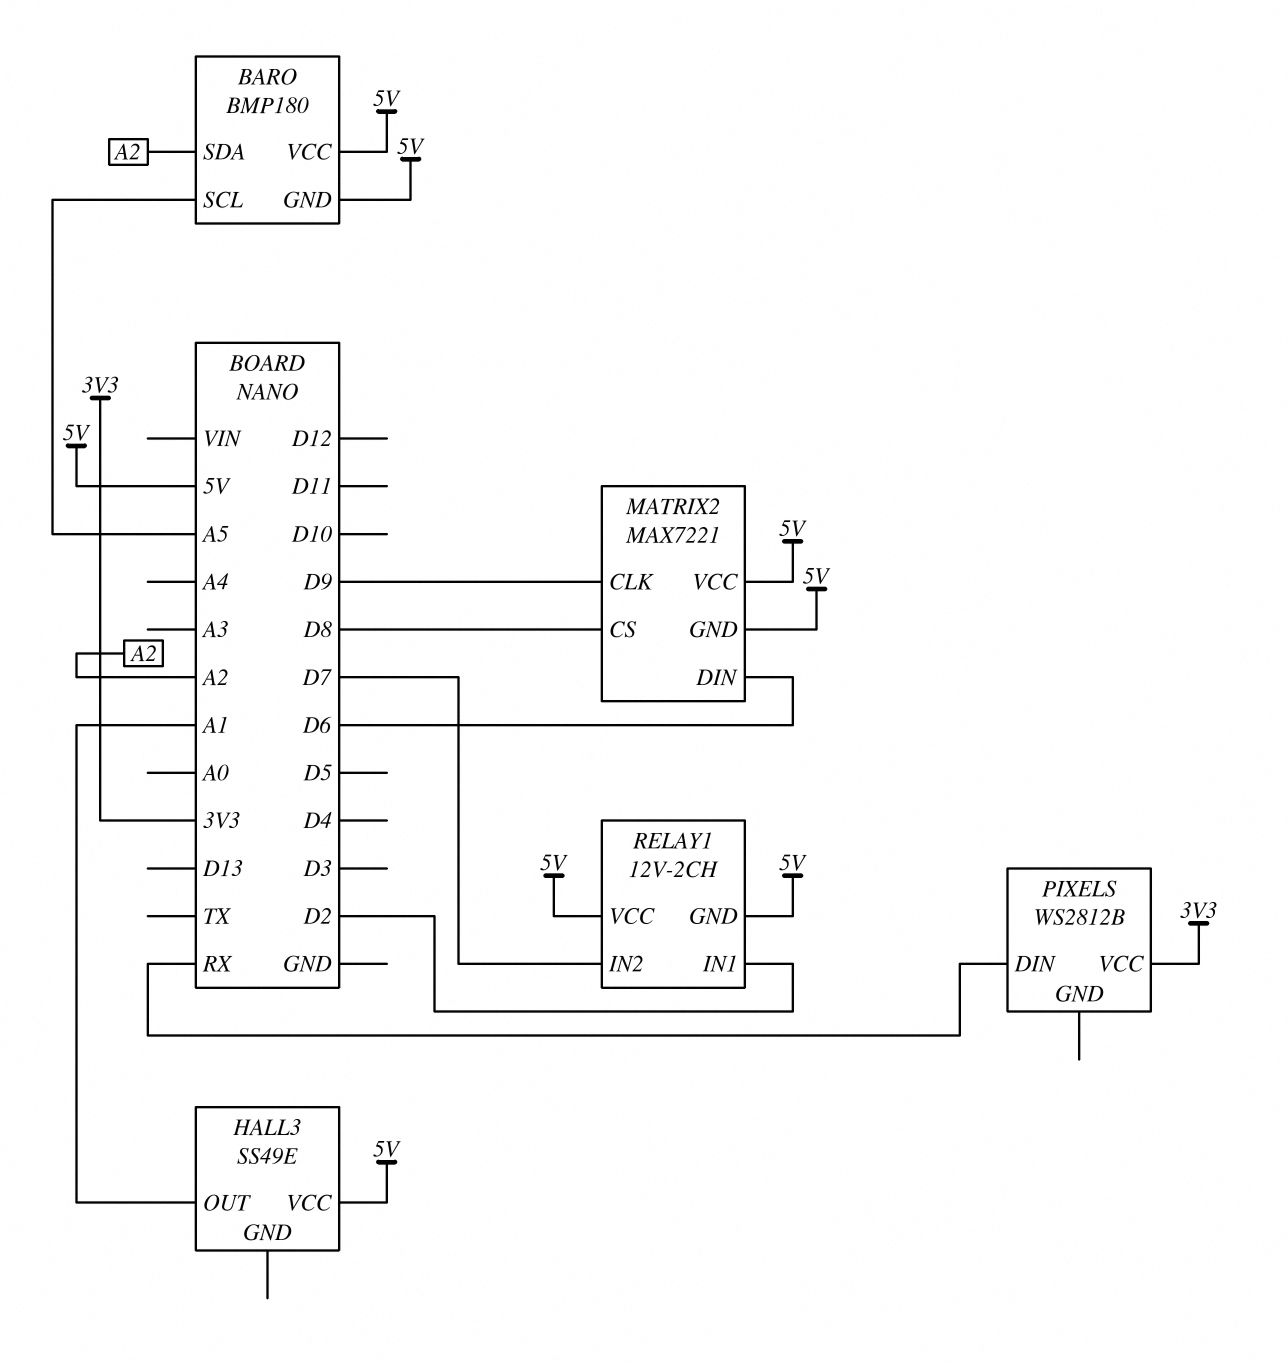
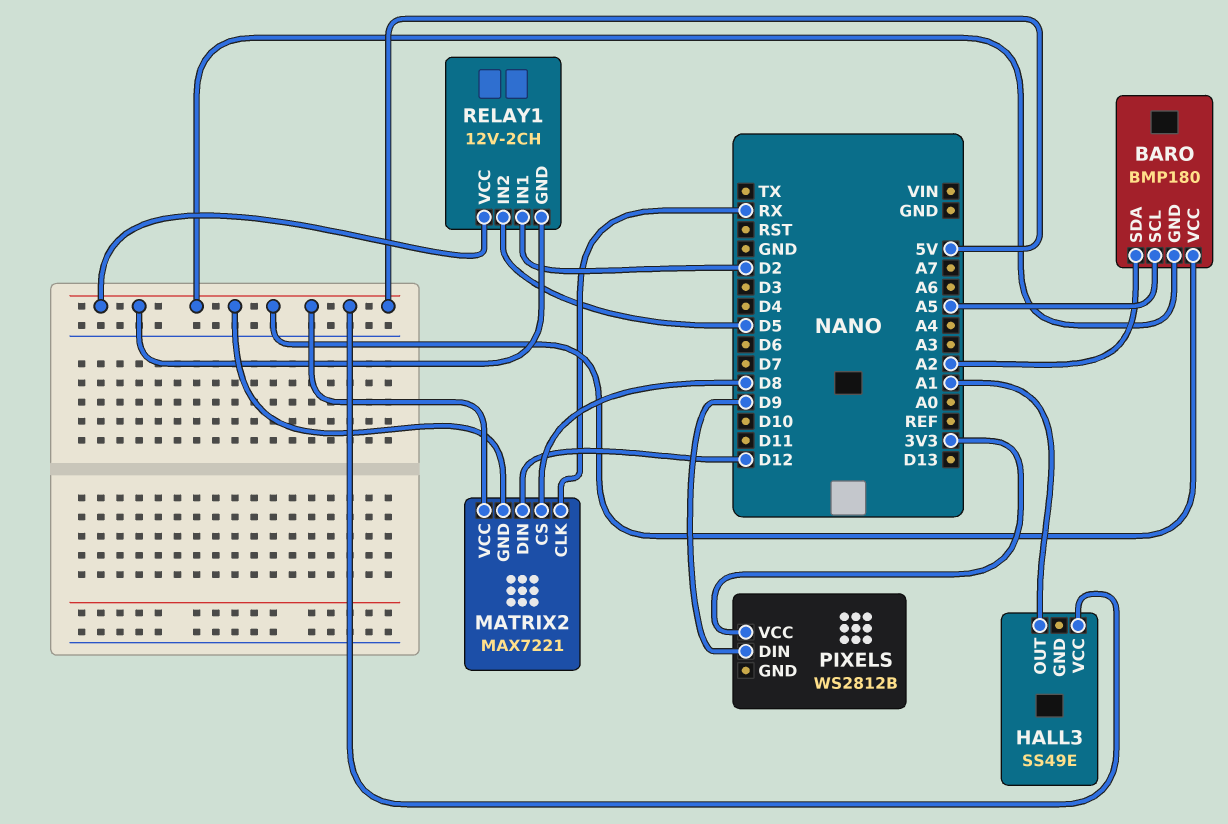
MATRIX2 pin CLK: D9 -> RX
MATRIX2 pin DIN: D6 -> D12
PIXELS pin DIN: RX -> D9
RELAY1 pin IN2: D7 -> D5

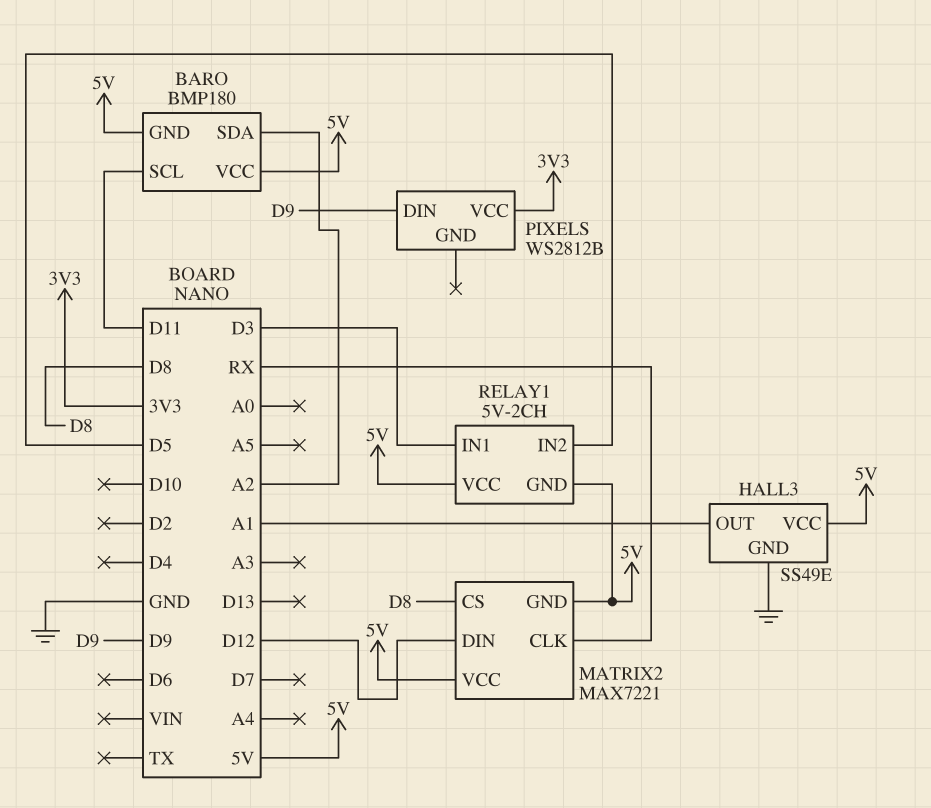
BARO pin SCL: A5 -> D11
HALL3 pin GND: none -> GND
RELAY1: 12V-2CH -> 5V-2CH
RELAY1 pin IN1: D2 -> D3

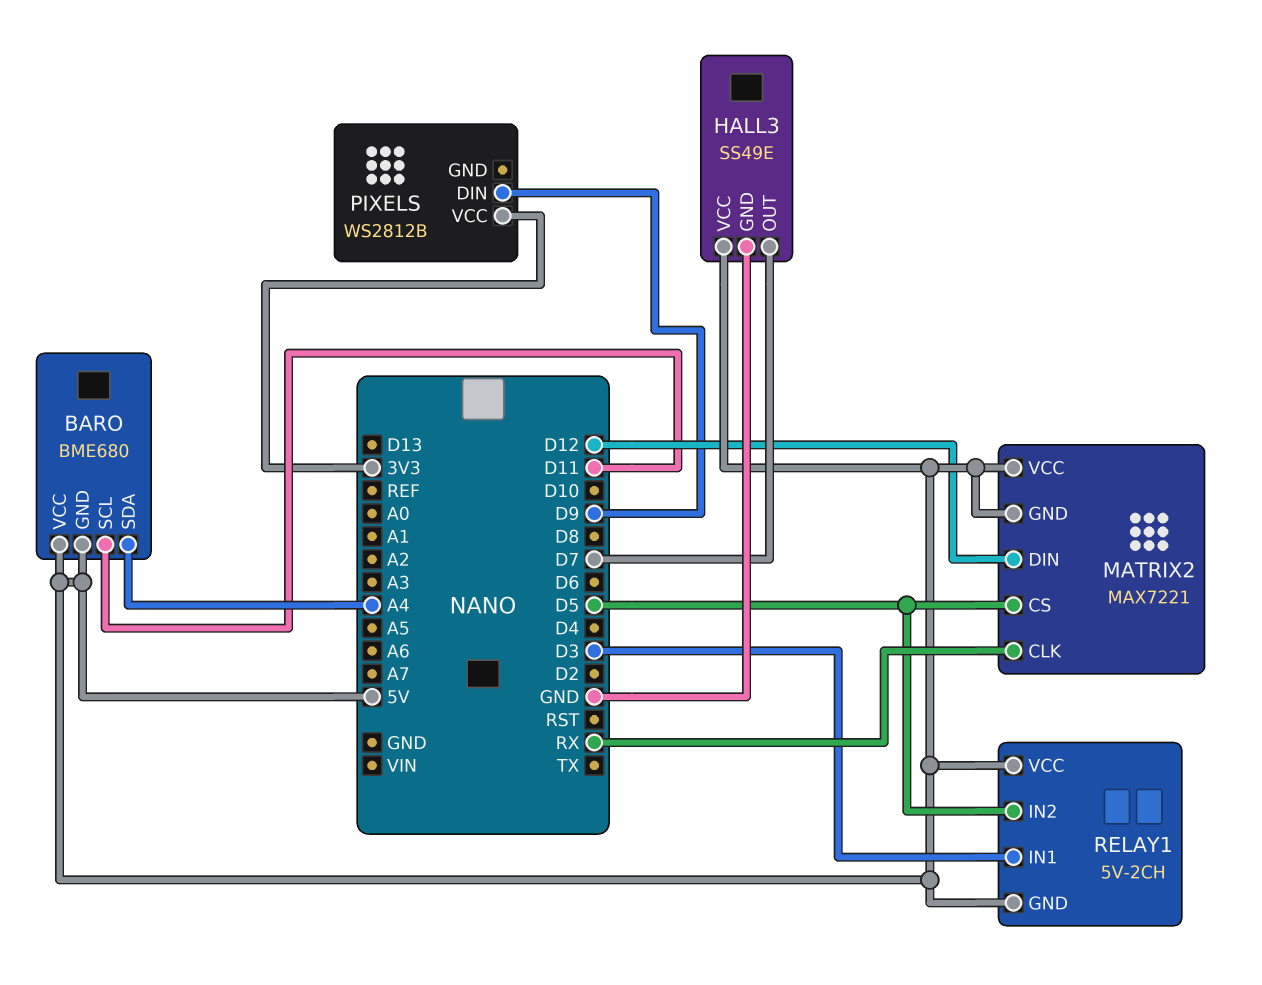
BARO: BMP180 -> BME680
BARO pin SDA: A2 -> A4
HALL3 pin OUT: A1 -> D7
MATRIX2 pin CS: D8 -> D5

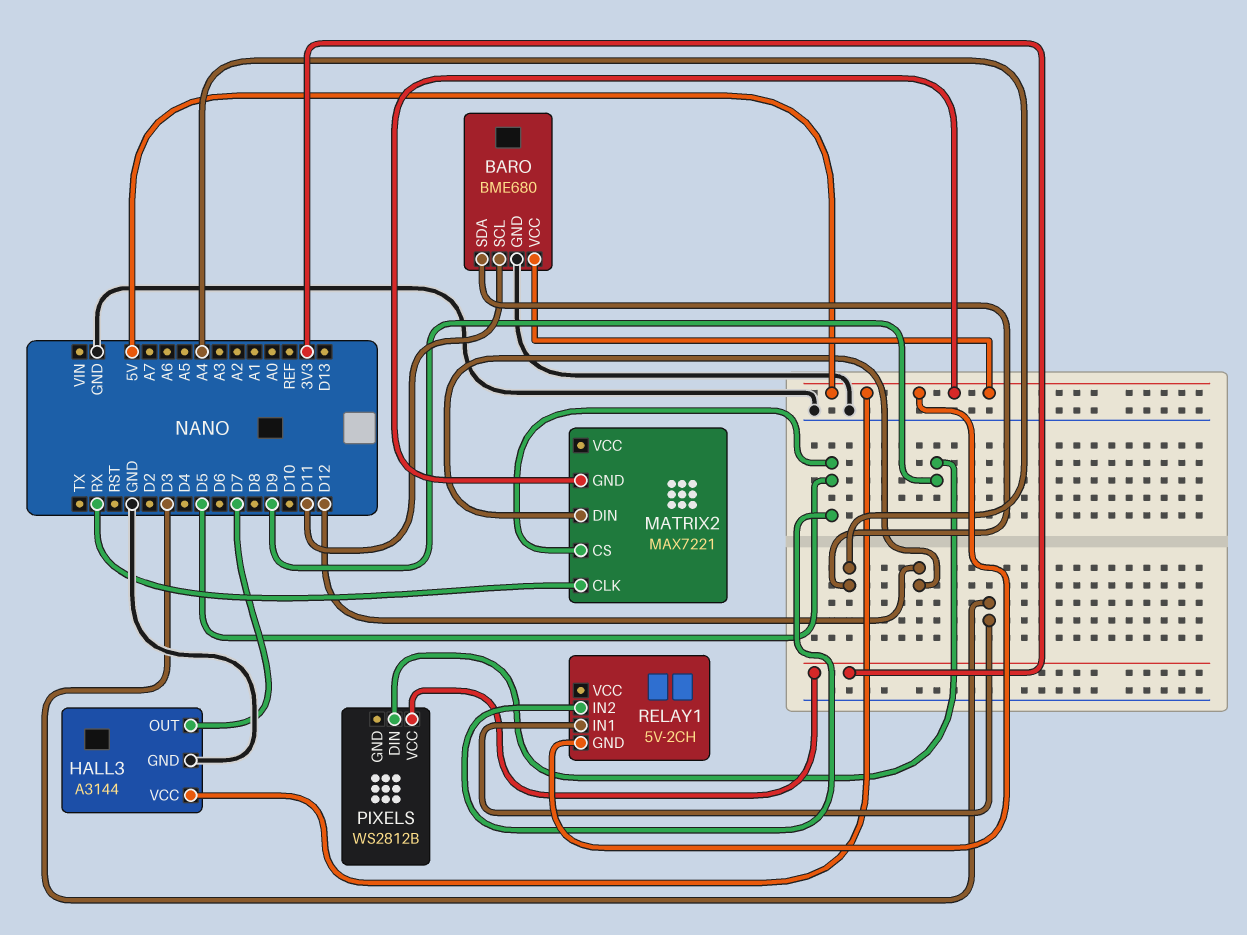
BARO pin GND: 5V -> GND
HALL3: SS49E -> A3144
MATRIX2 pin VCC: 5V -> none
RELAY1 pin VCC: 5V -> none

